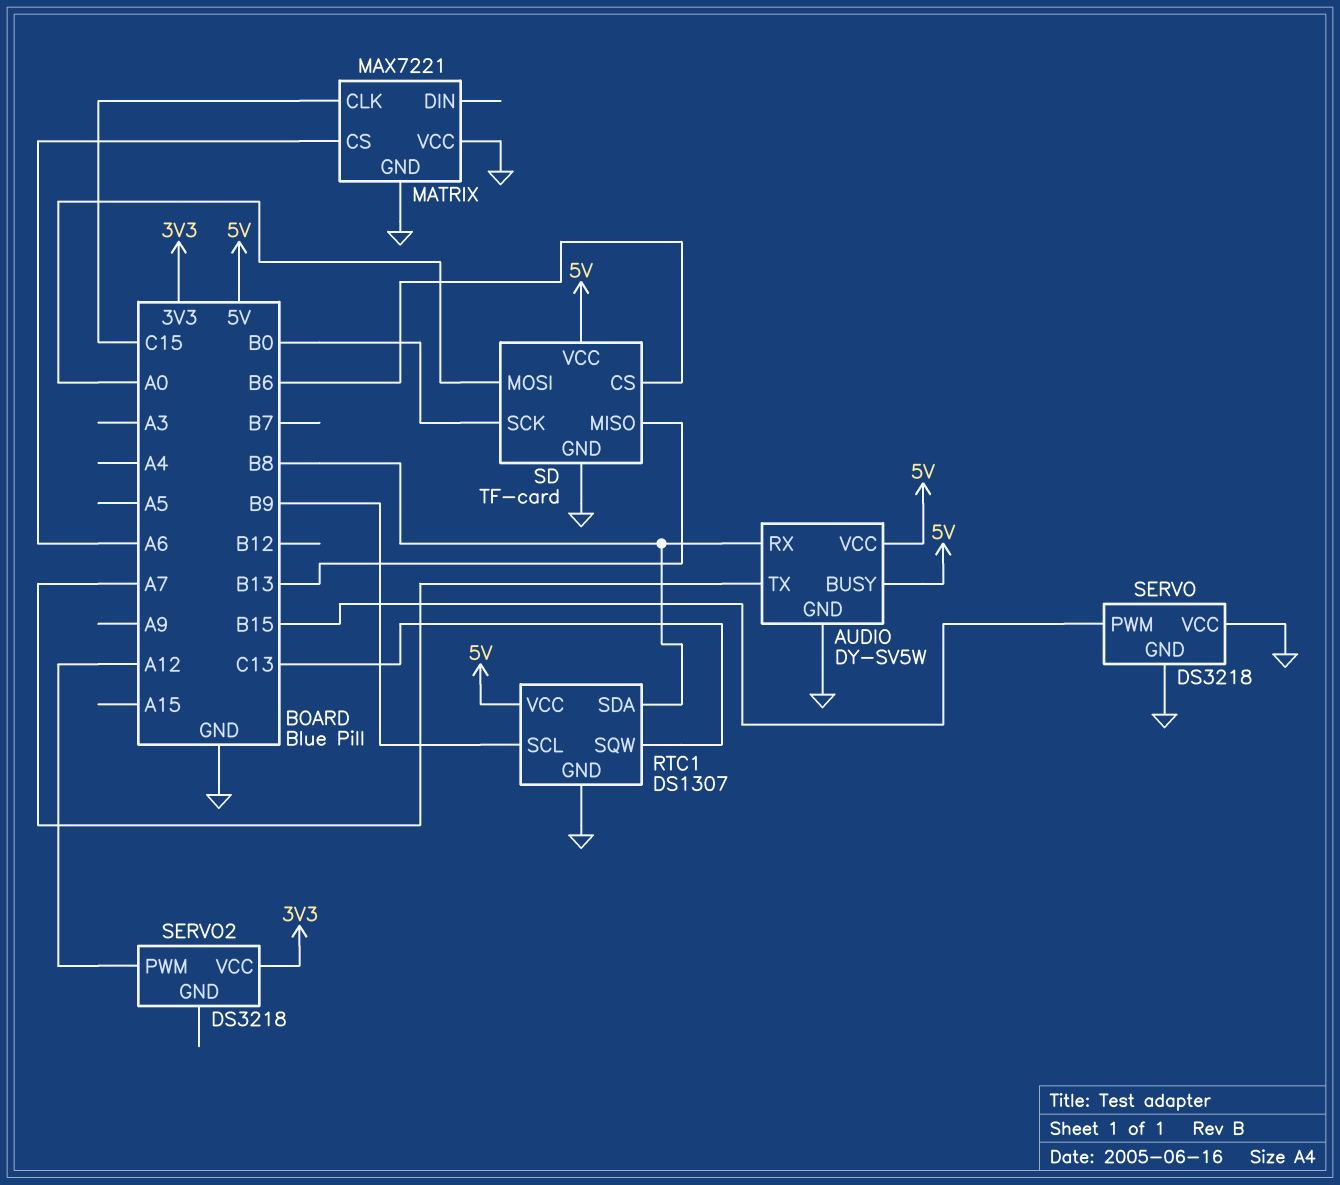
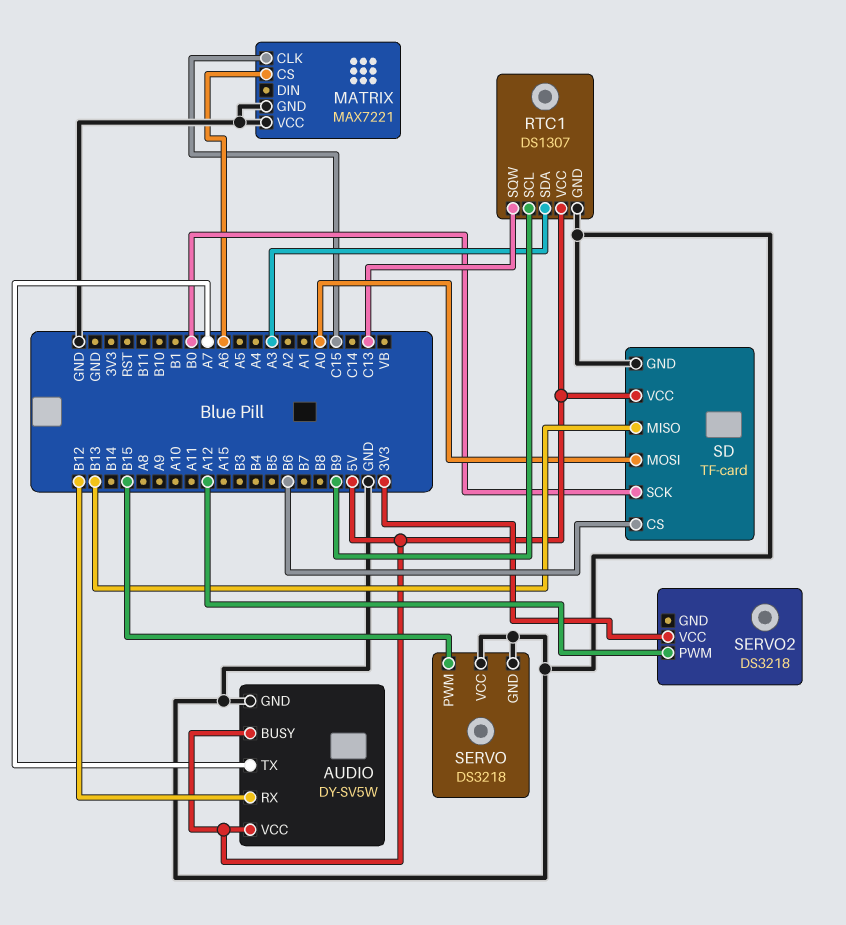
AUDIO pin RX: B8 -> B12
RTC1 pin SDA: B8 -> A3

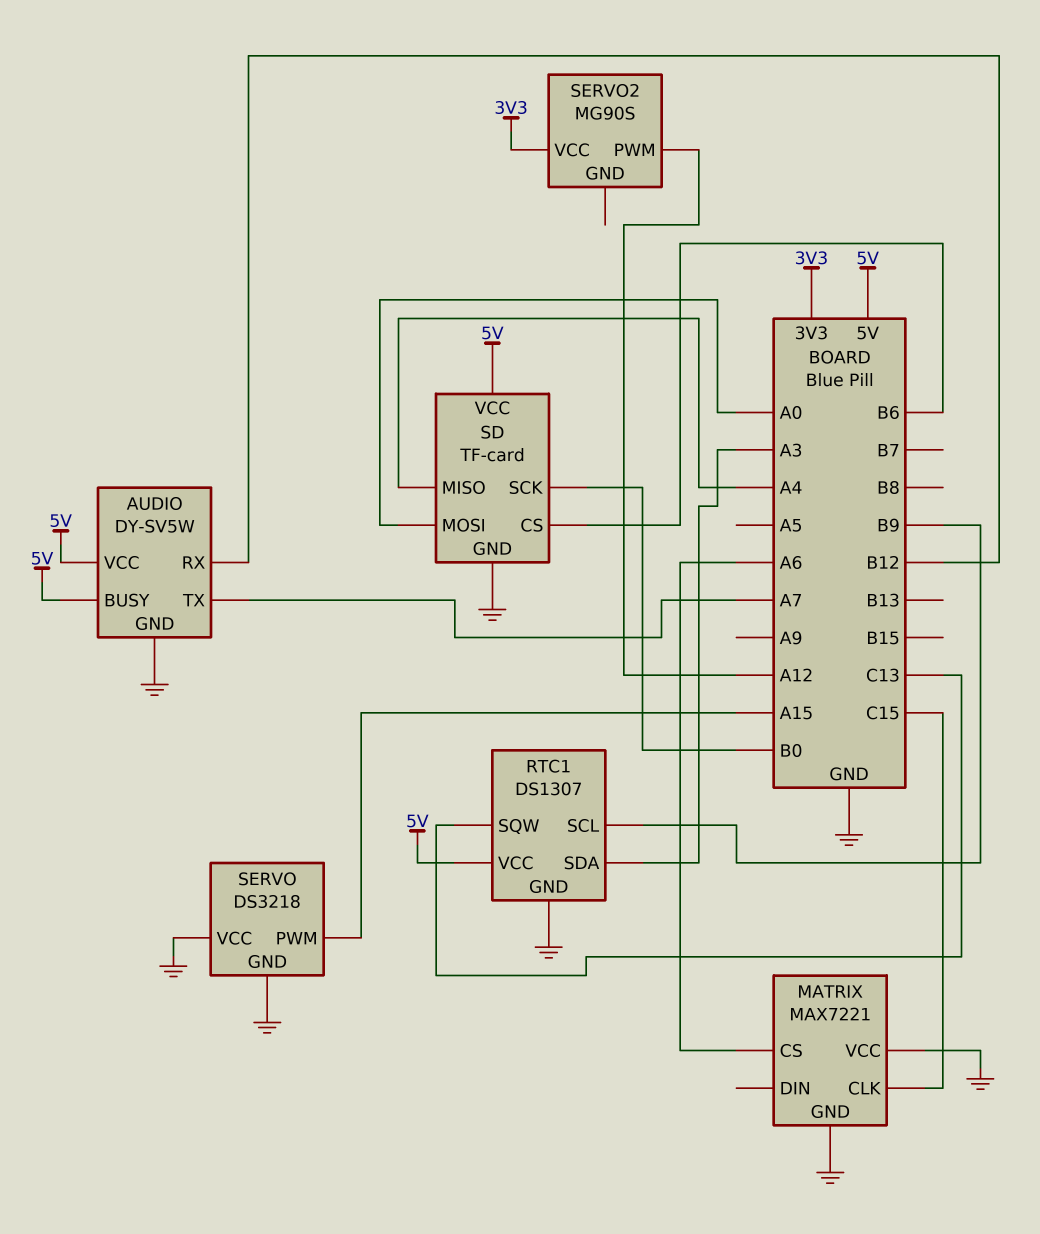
SD pin MISO: B13 -> A4
SERVO pin PWM: B15 -> A15
SERVO2: DS3218 -> MG90S

